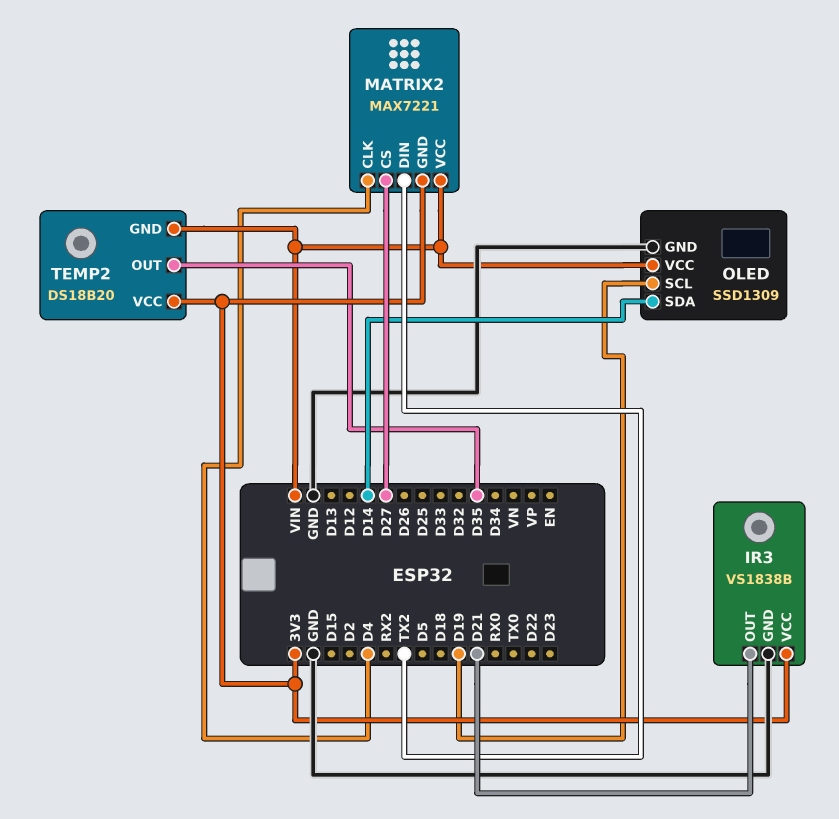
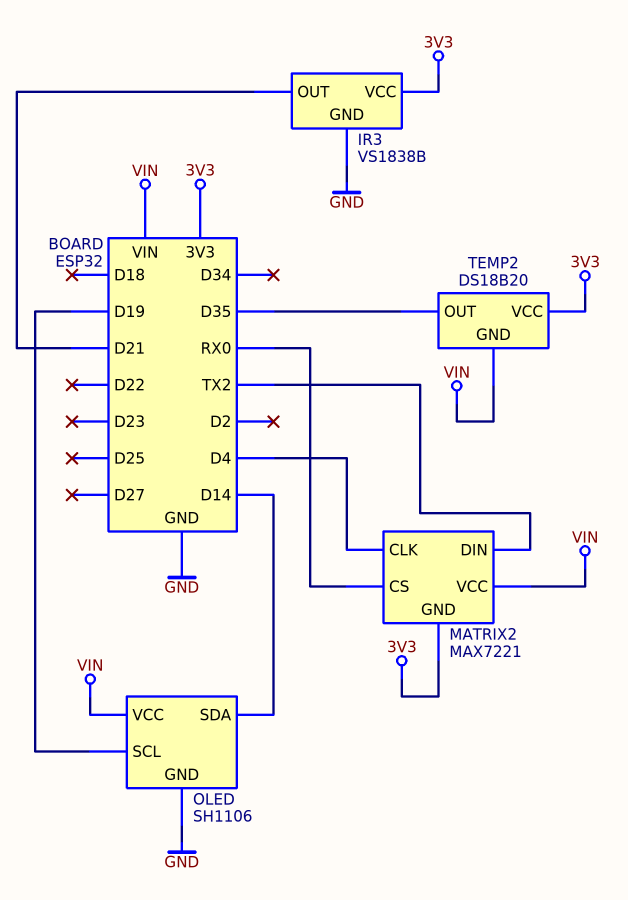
MATRIX2 pin CS: D27 -> RX0
OLED: SSD1309 -> SH1106

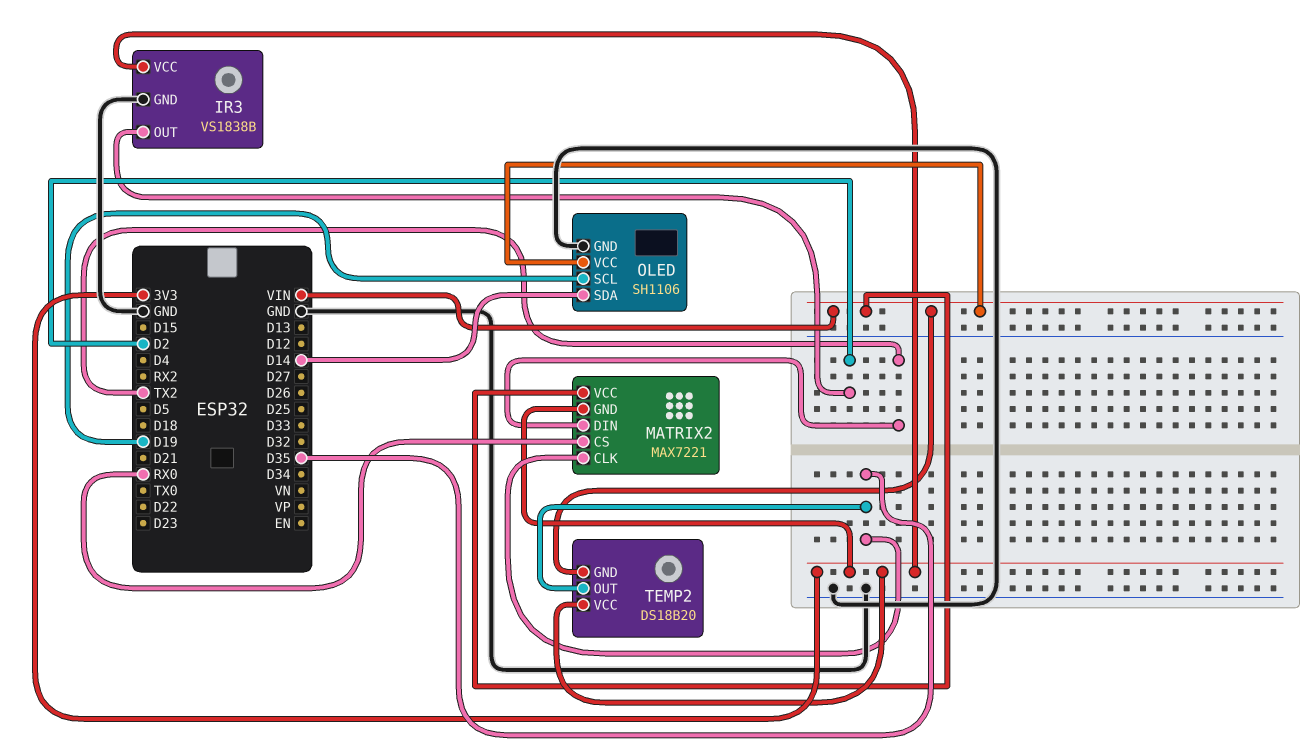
IR3 pin OUT: D21 -> D2
MATRIX2 pin CLK: D4 -> D35

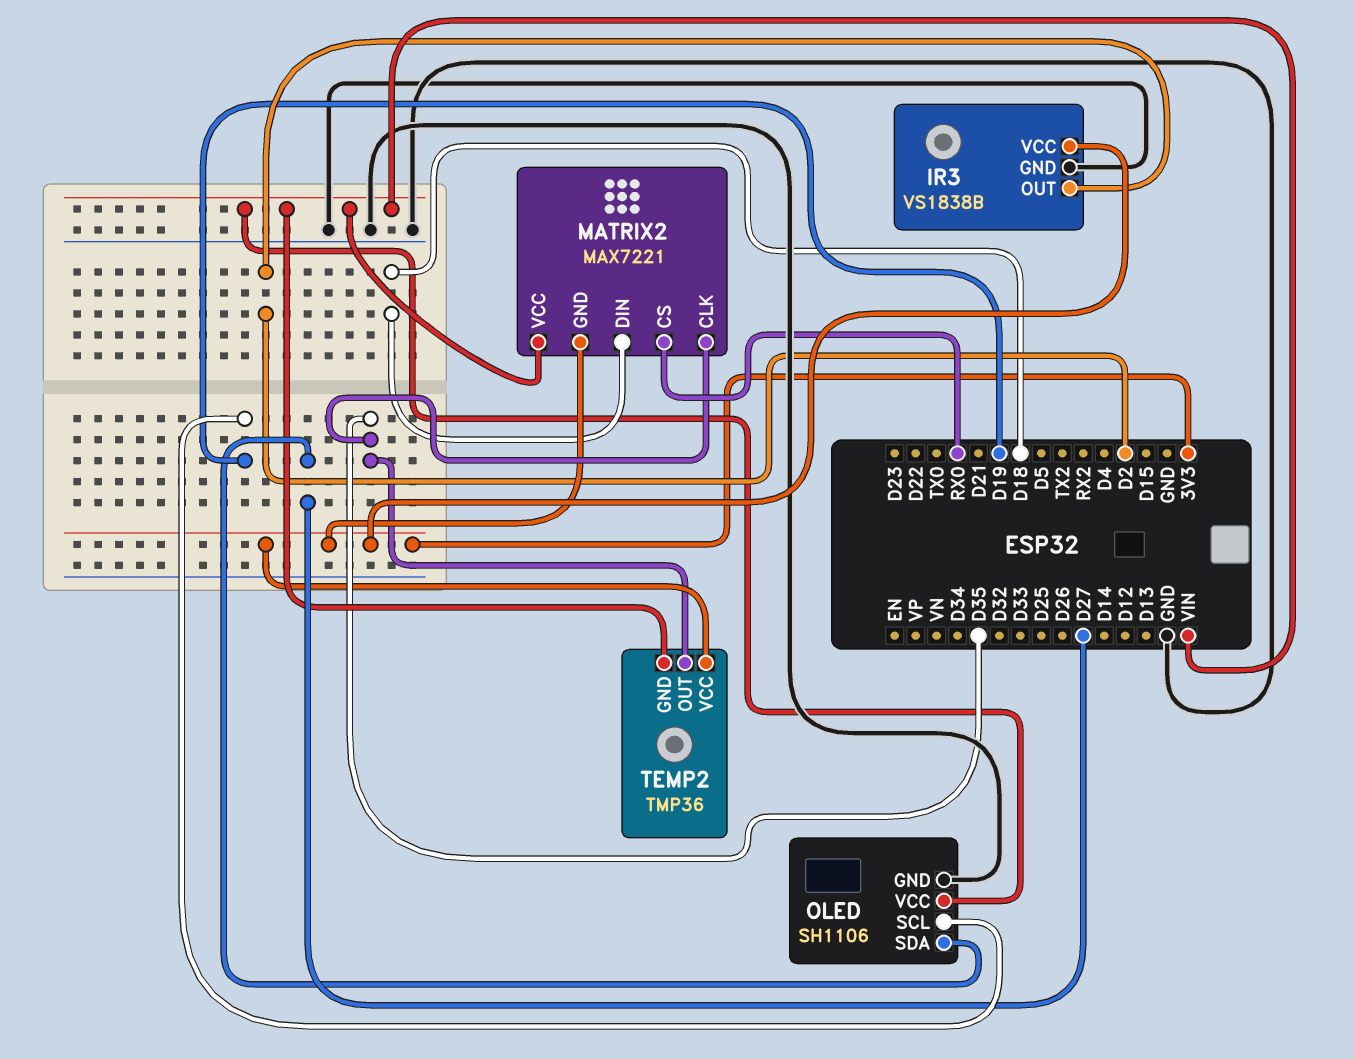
MATRIX2 pin DIN: TX2 -> D18
OLED pin SDA: D14 -> D27
TEMP2: DS18B20 -> TMP36

